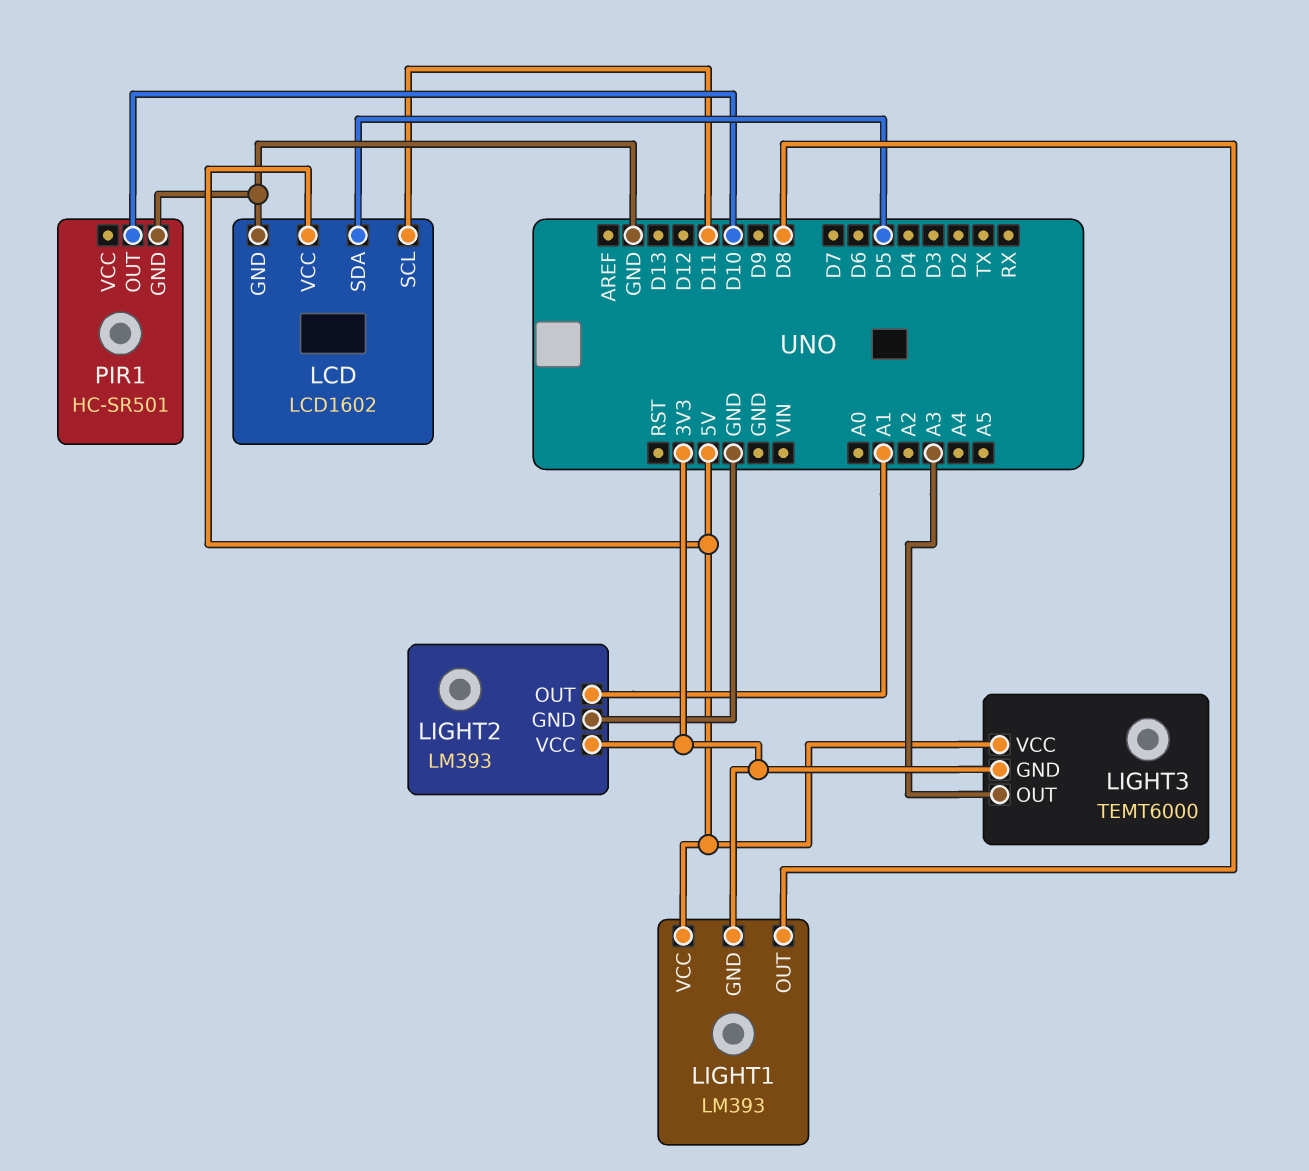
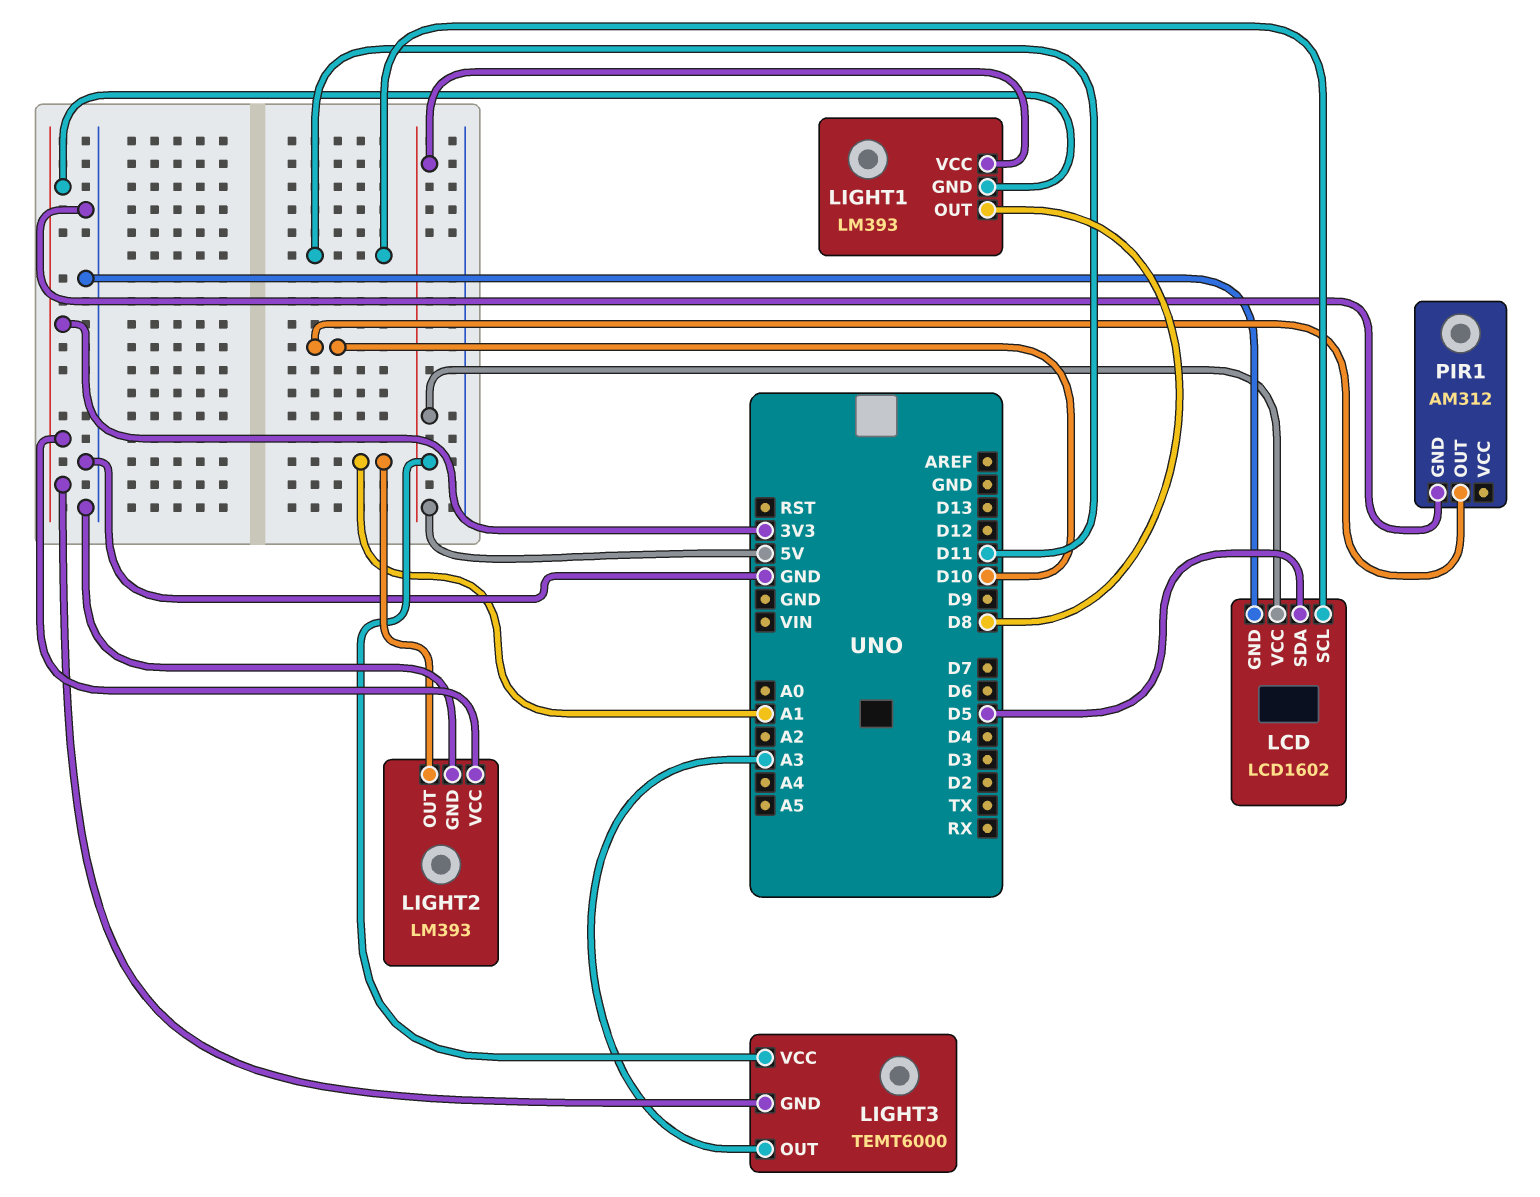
PIR1: HC-SR501 -> AM312

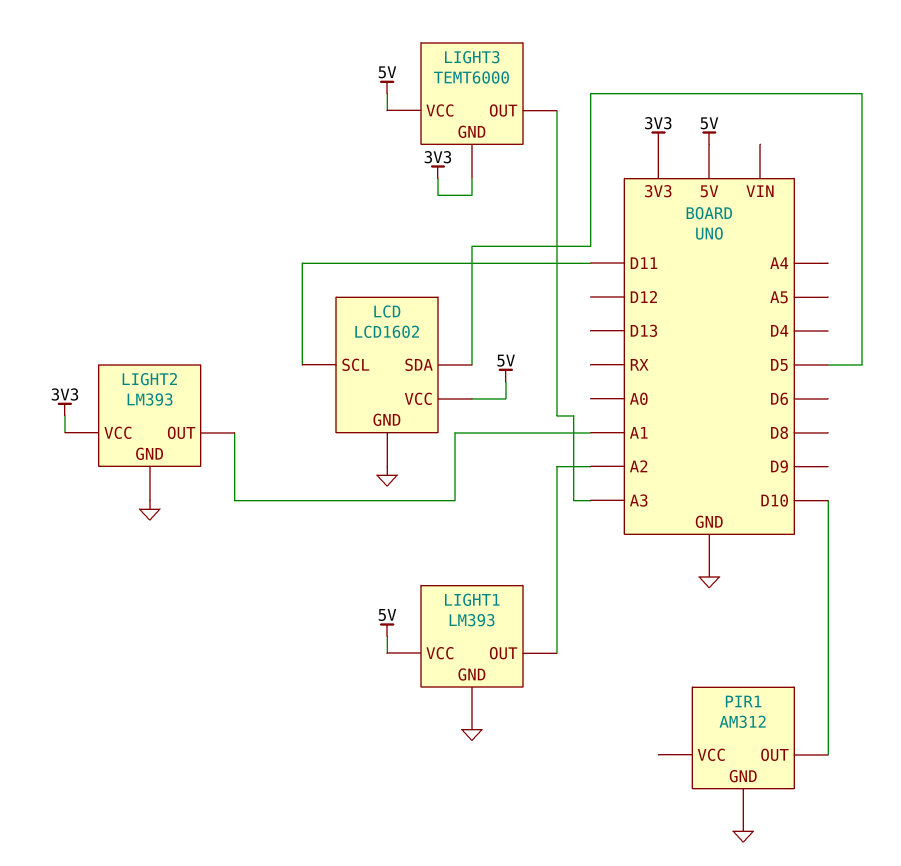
LIGHT1 pin GND: 3V3 -> GND
LIGHT1 pin OUT: D8 -> A2

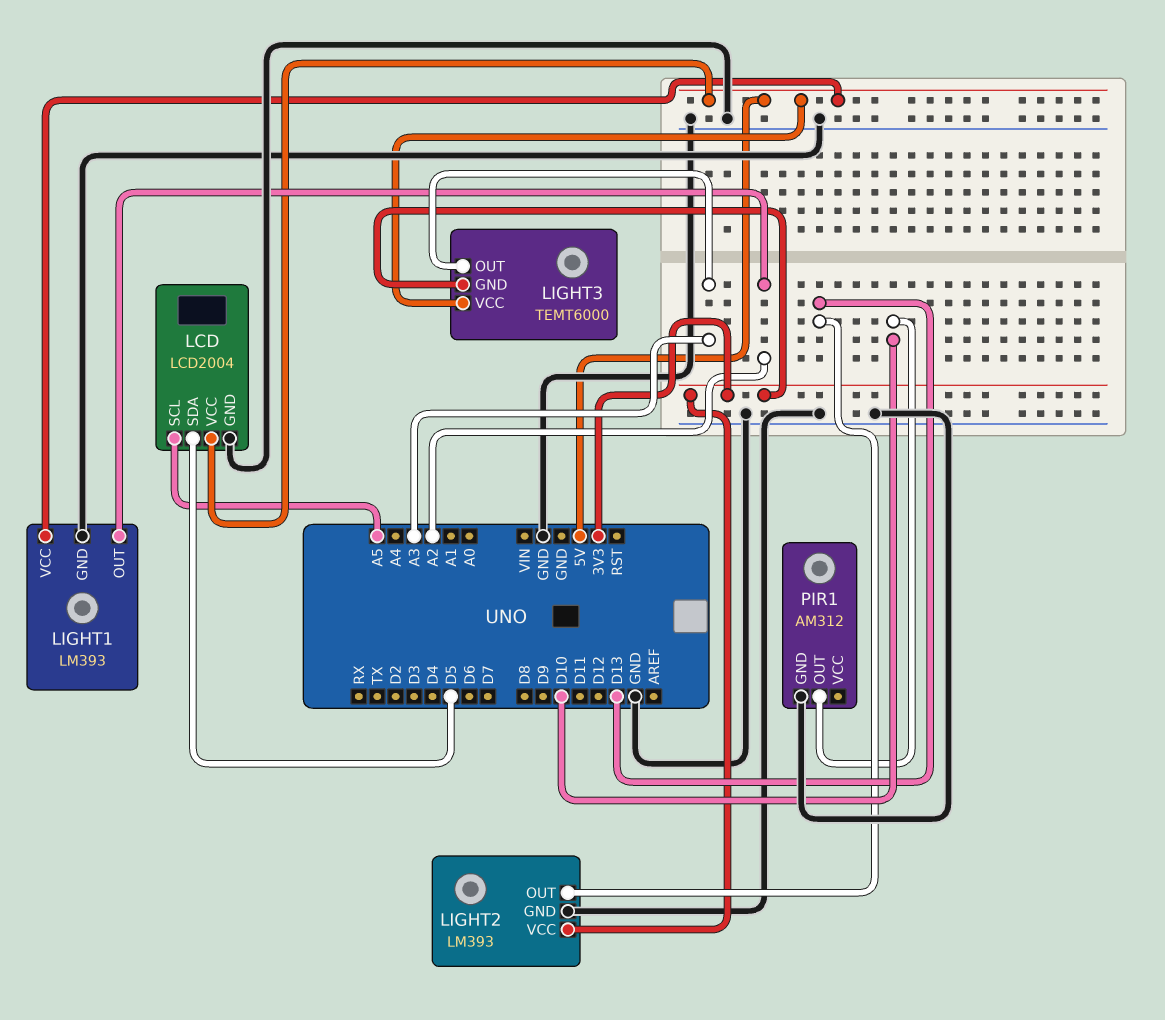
LCD: LCD1602 -> LCD2004
LCD pin SCL: D11 -> A5
LIGHT2 pin OUT: A1 -> D13

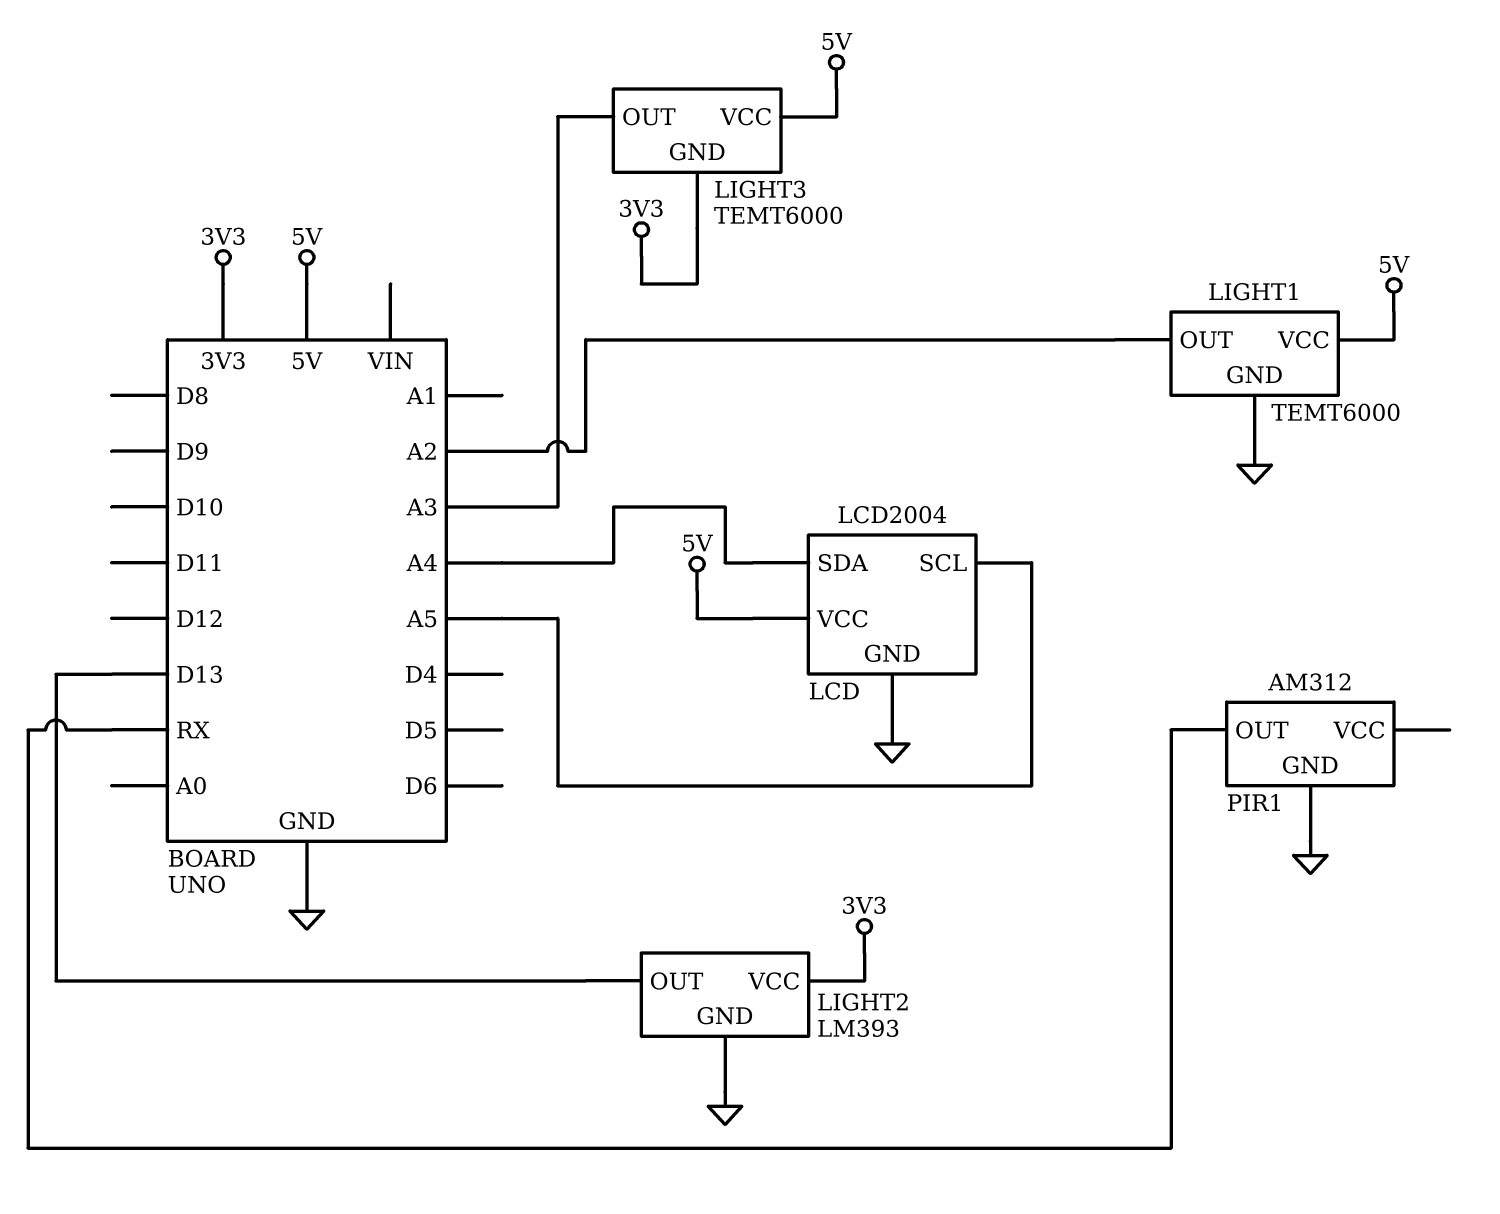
LCD pin SDA: D5 -> A4
LIGHT1: LM393 -> TEMT6000
PIR1 pin OUT: D10 -> RX

